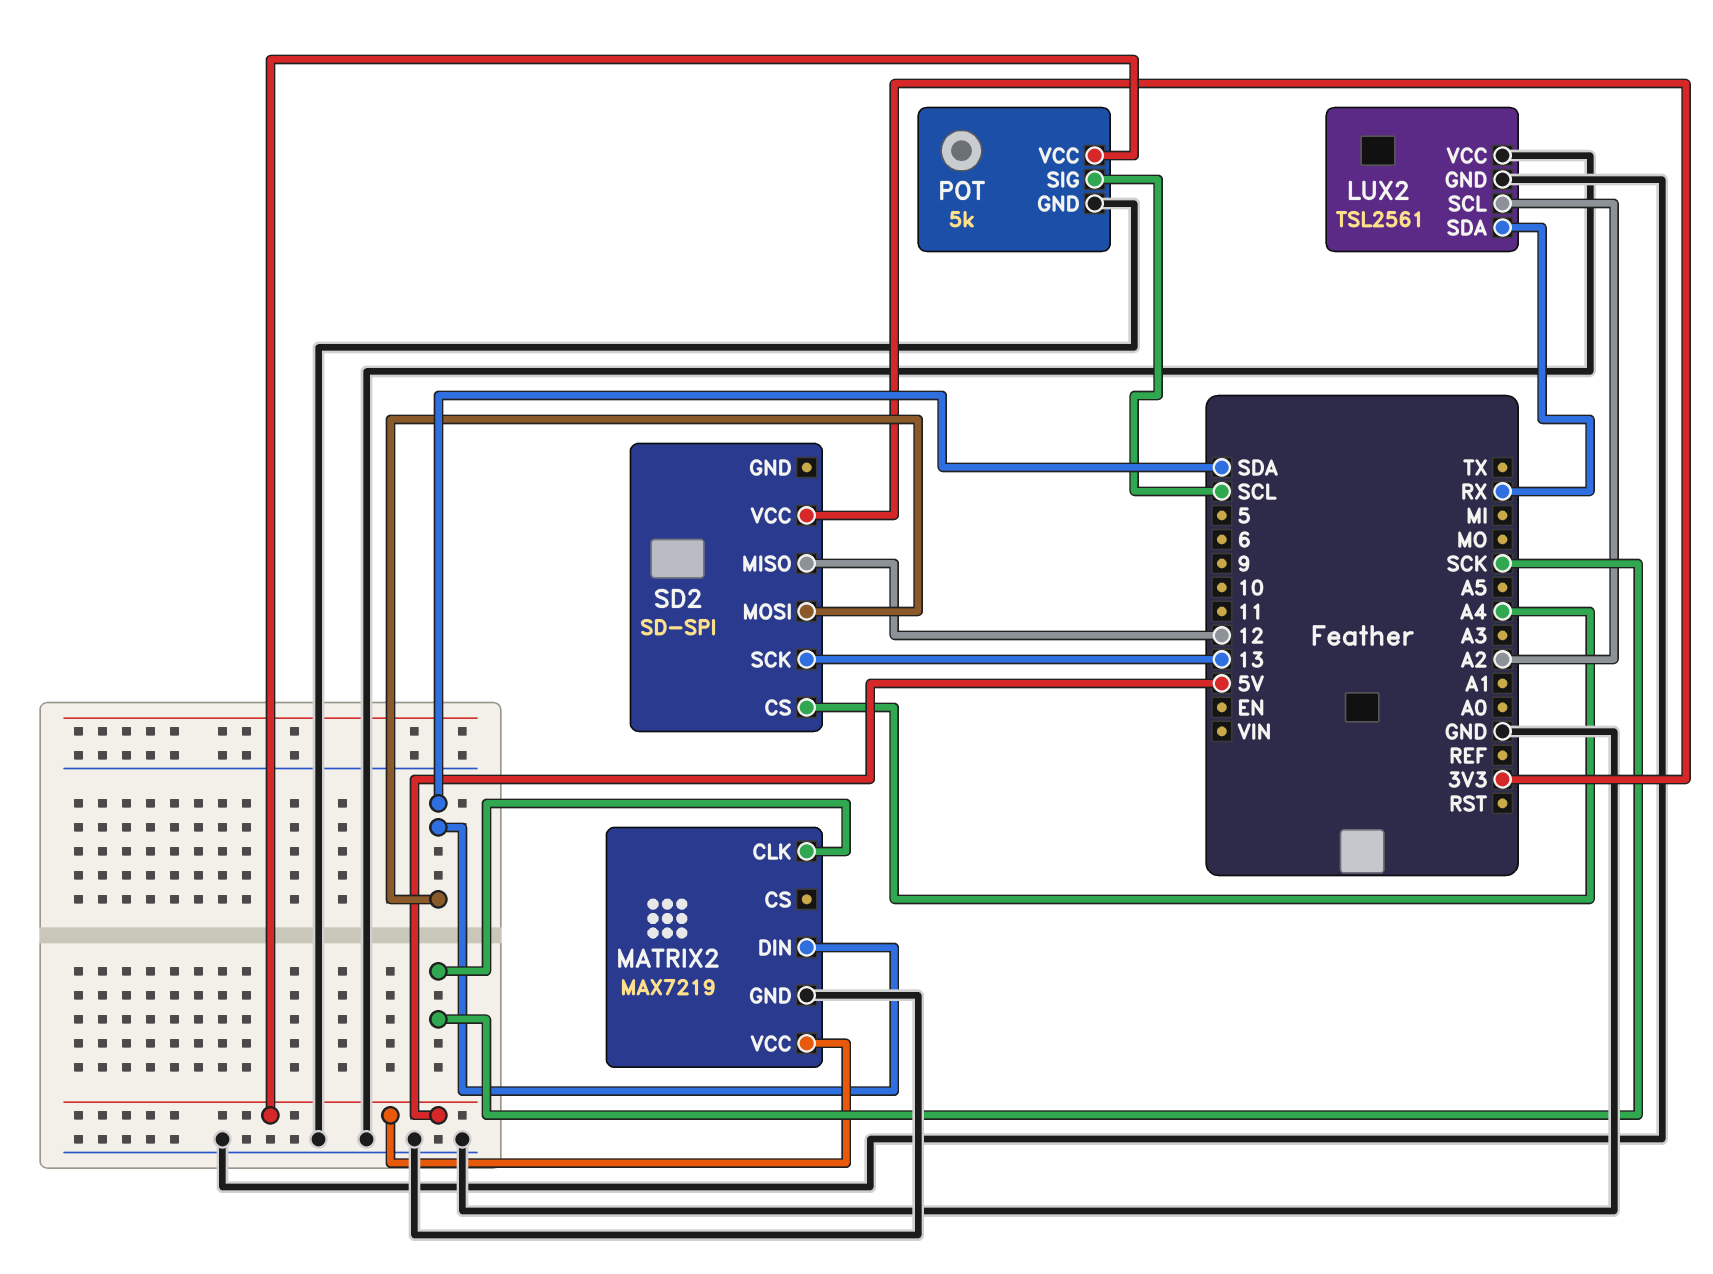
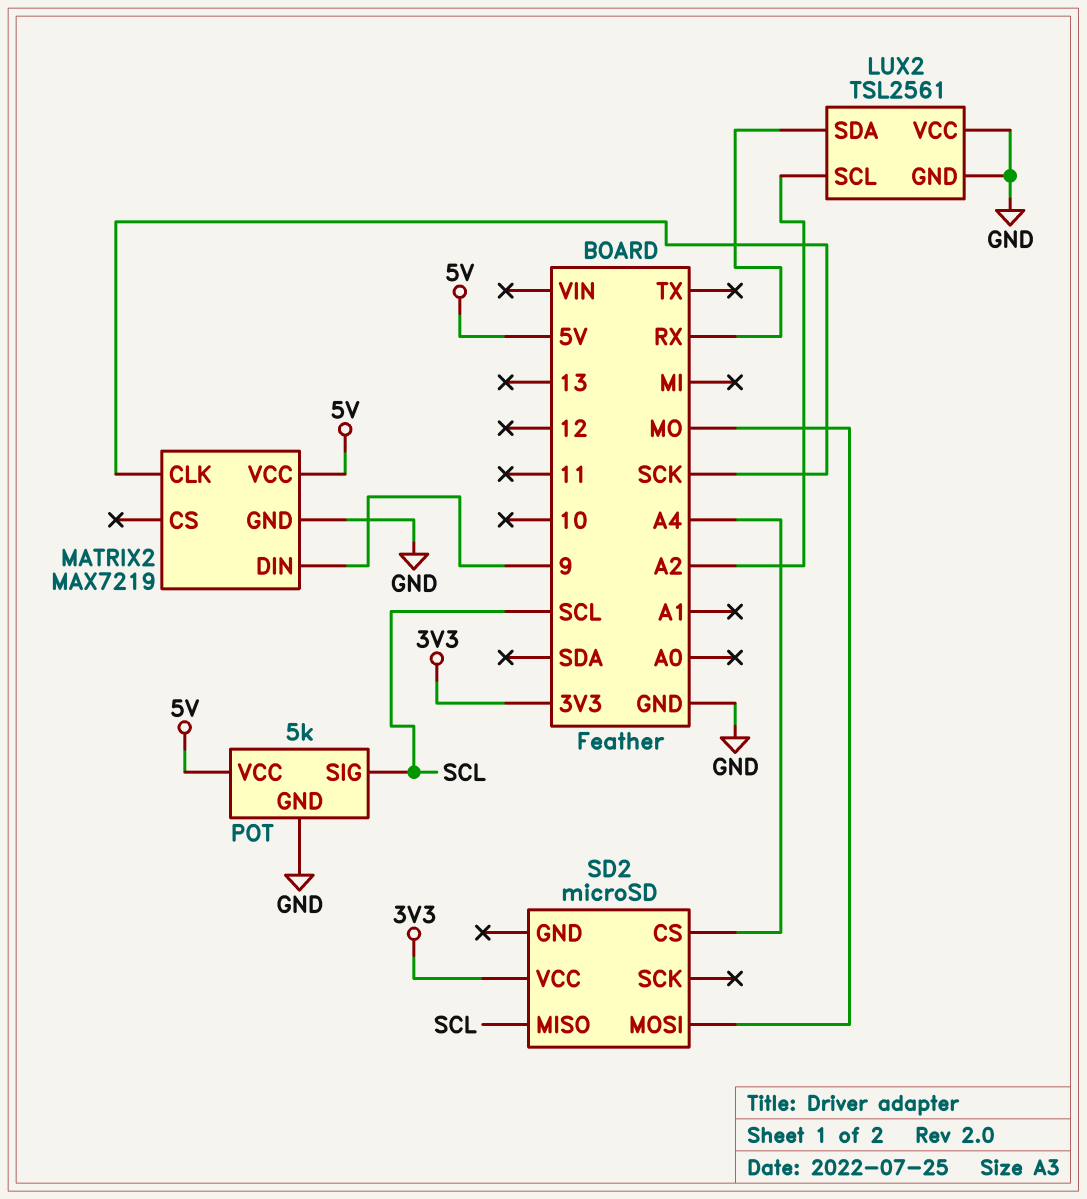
MATRIX2 pin DIN: SDA -> 9
SD2: SD-SPI -> microSD
SD2 pin MISO: 12 -> SCL
SD2 pin MOSI: SDA -> MO
SD2 pin SCK: 13 -> none

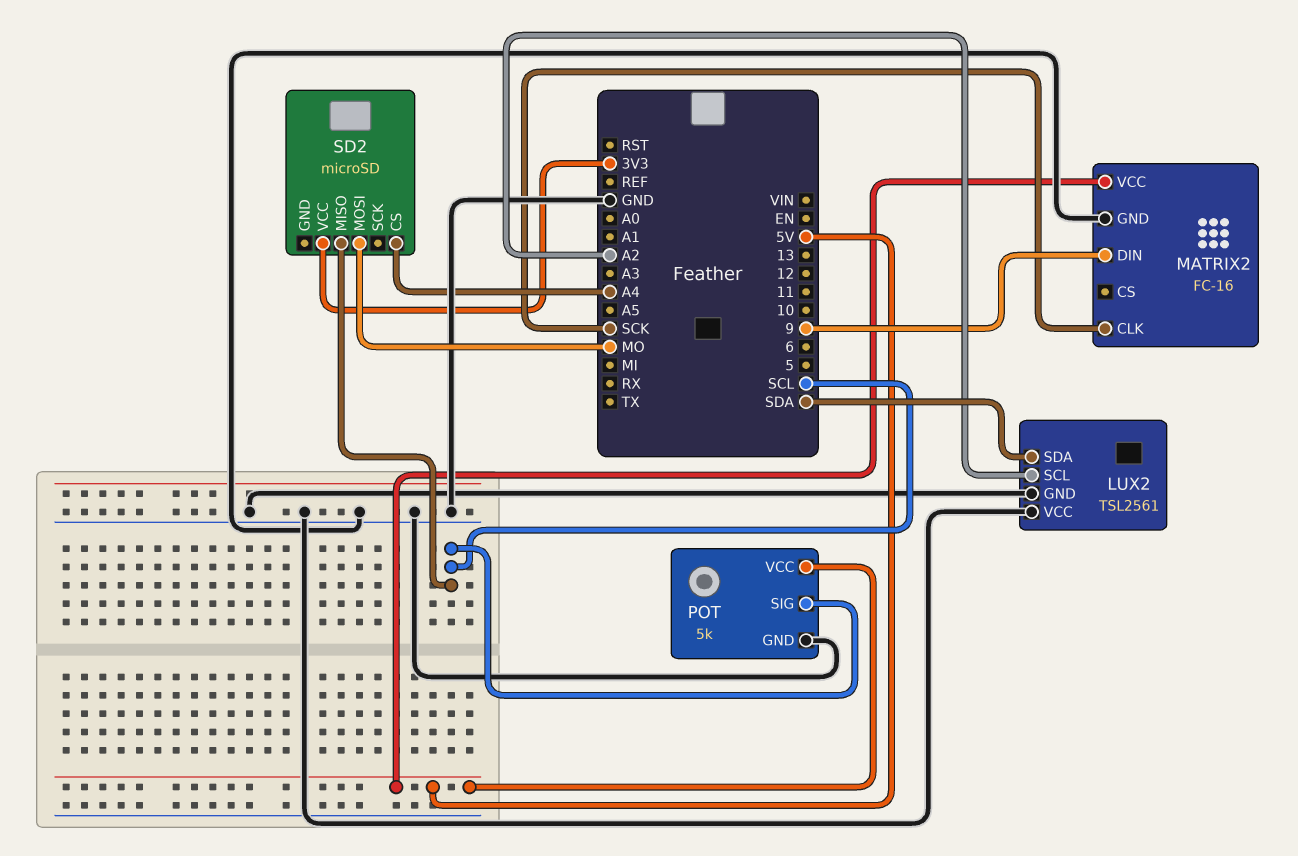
LUX2 pin SDA: RX -> SDA
MATRIX2: MAX7219 -> FC-16

